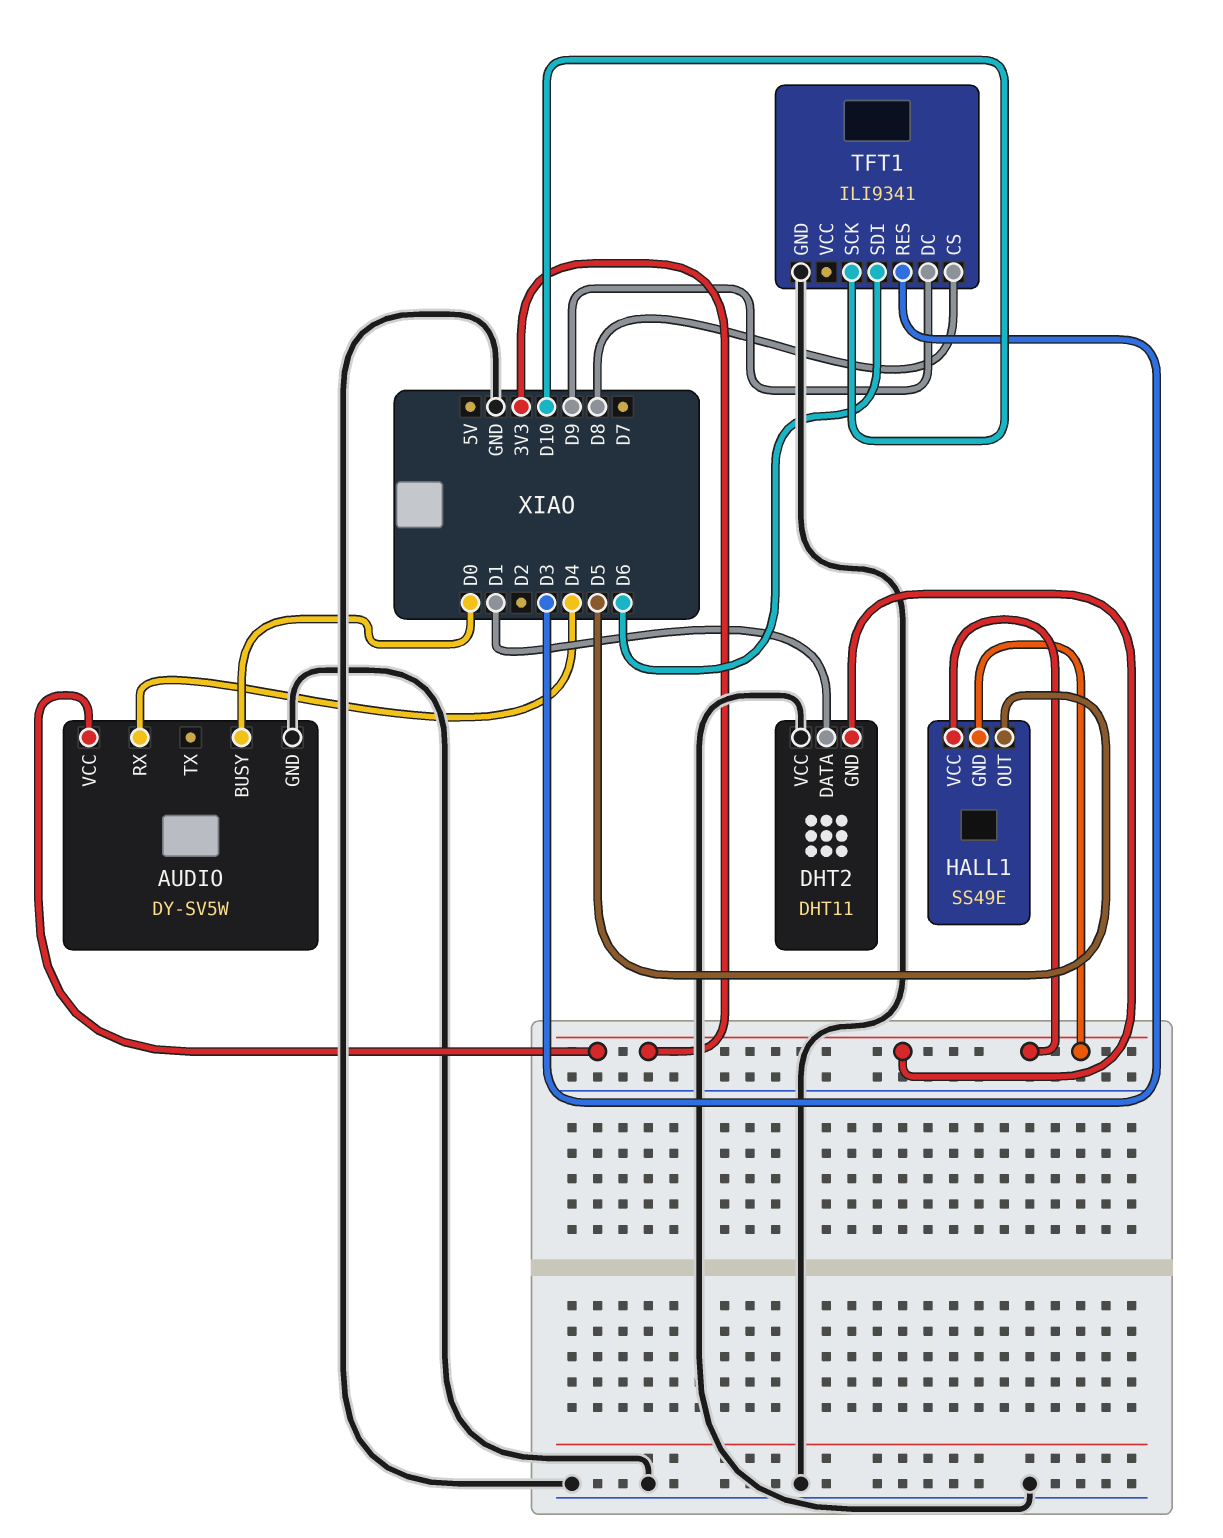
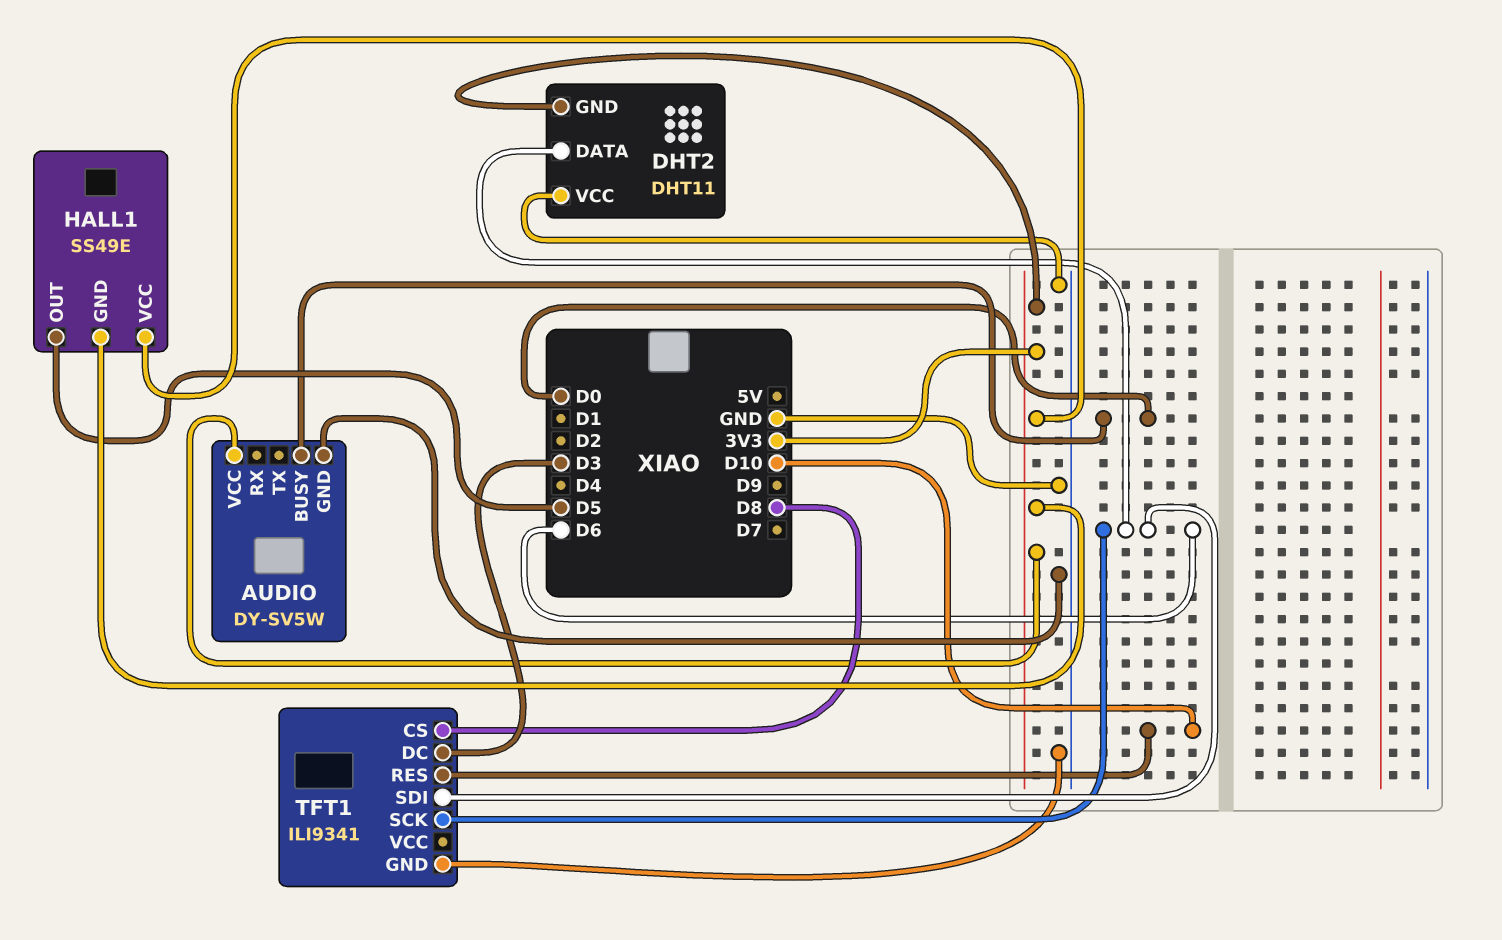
AUDIO pin RX: D4 -> none
DHT2 pin DATA: D1 -> D6
TFT1 pin DC: D9 -> D3
TFT1 pin RES: D3 -> D10
TFT1 pin SCK: D10 -> D6

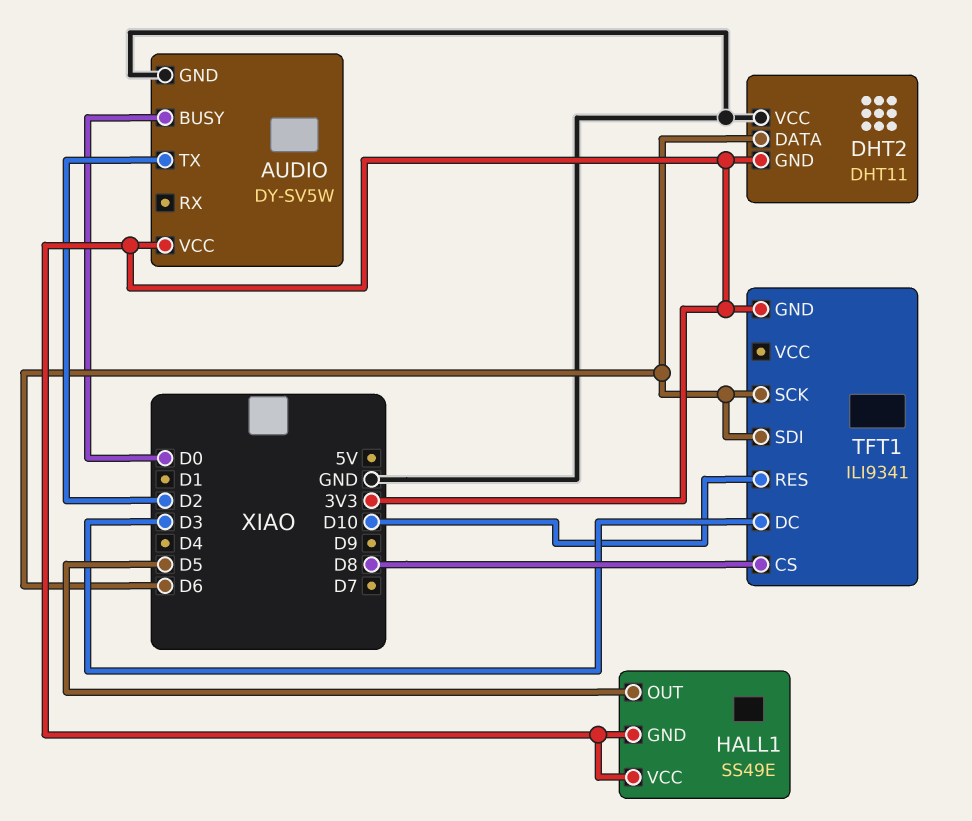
AUDIO pin TX: none -> D2
TFT1 pin GND: GND -> 3V3

